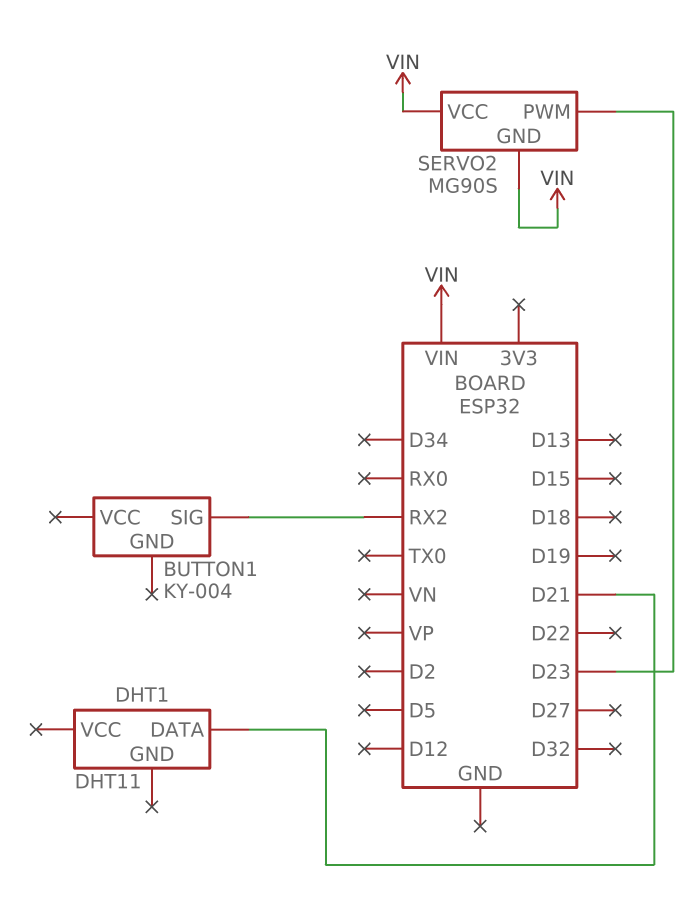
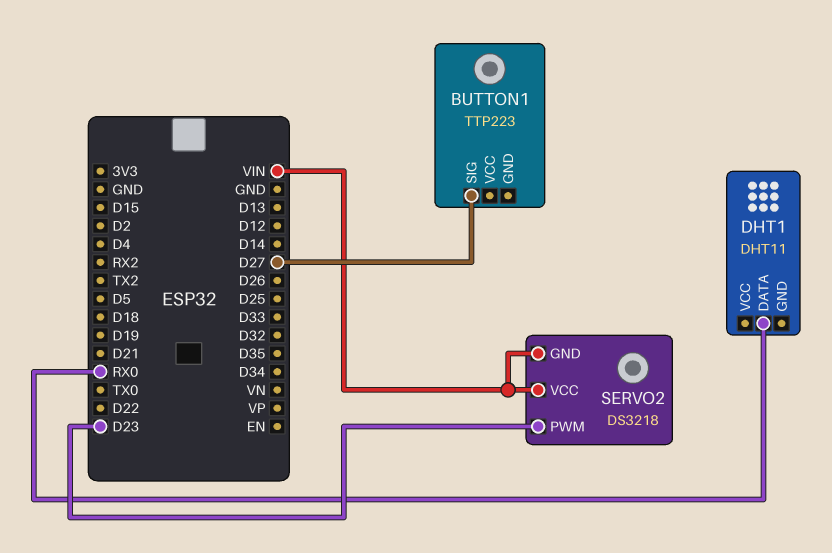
BUTTON1: KY-004 -> TTP223
BUTTON1 pin SIG: RX2 -> D27
DHT1 pin DATA: D21 -> RX0
SERVO2: MG90S -> DS3218

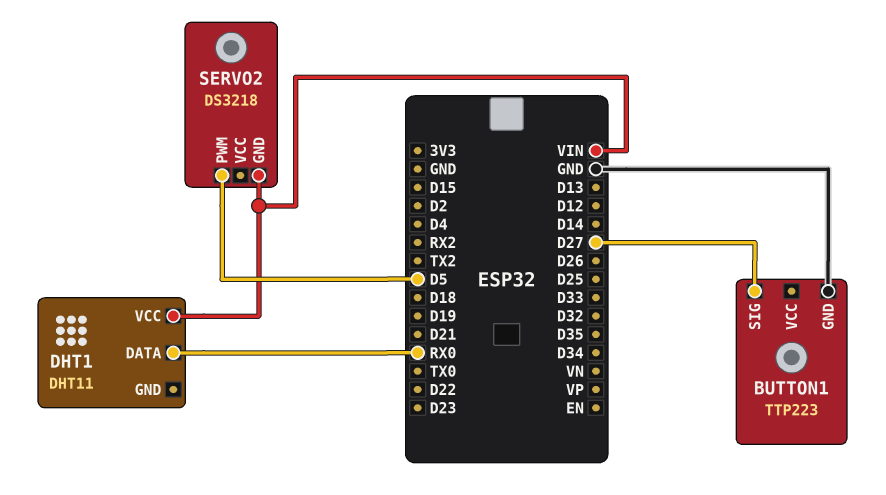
BUTTON1 pin GND: none -> GND
DHT1 pin VCC: none -> VIN
SERVO2 pin PWM: D23 -> D5
SERVO2 pin VCC: VIN -> none

